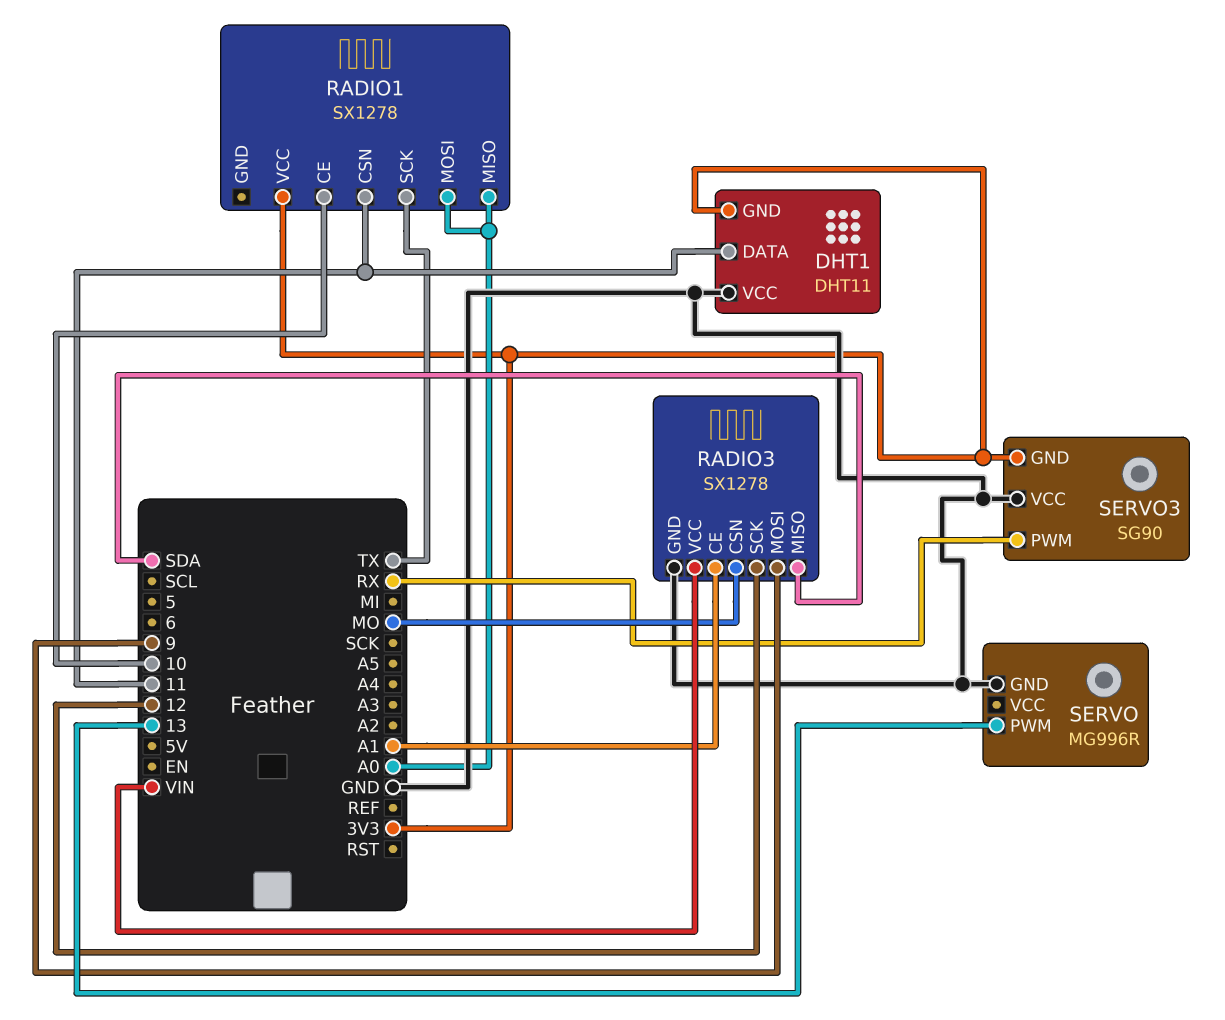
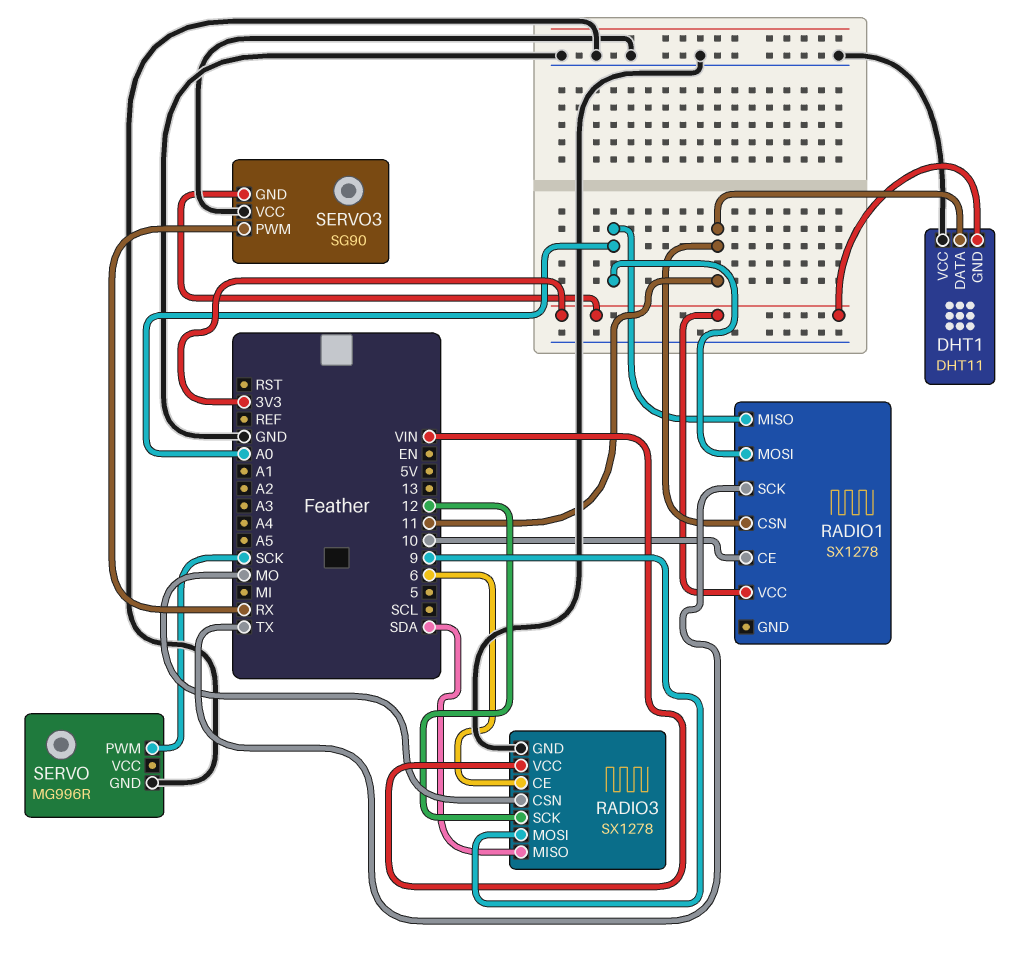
RADIO3 pin CE: A1 -> 6
SERVO pin PWM: 13 -> SCK

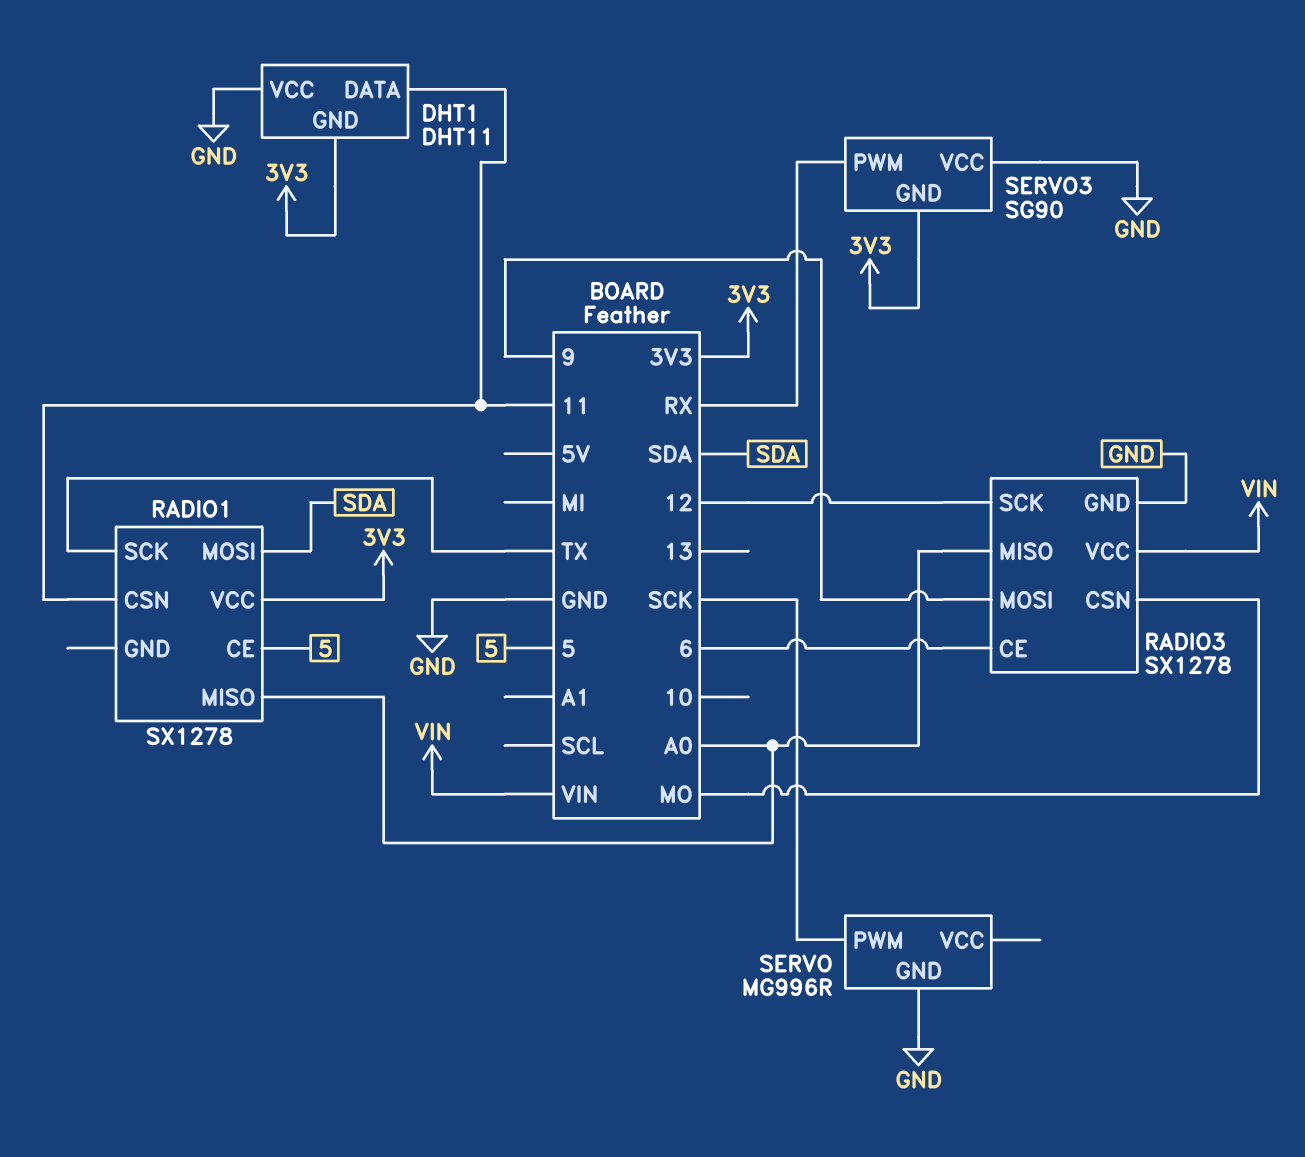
RADIO1 pin CE: 10 -> 5
RADIO1 pin MOSI: A0 -> SDA
RADIO3 pin MISO: SDA -> A0

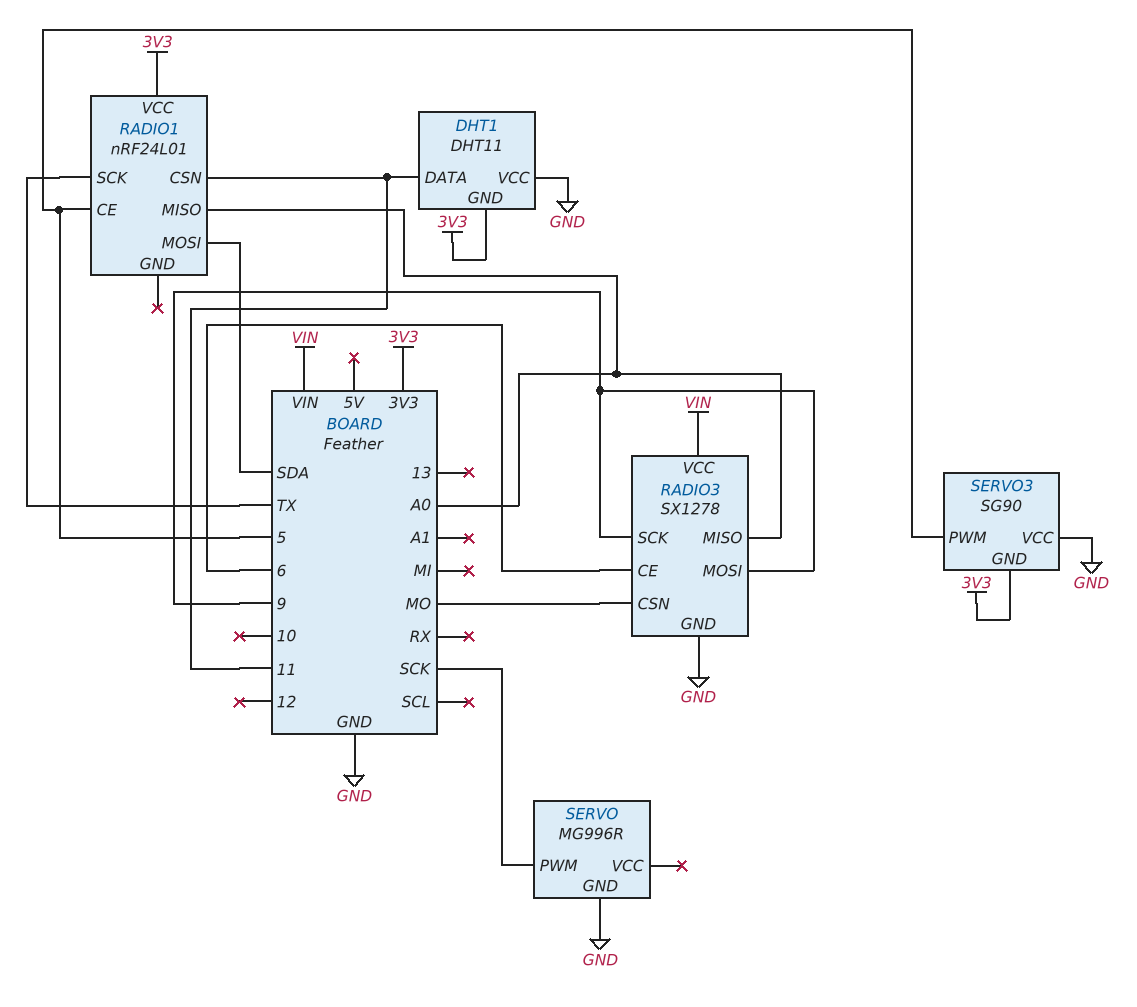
RADIO1: SX1278 -> nRF24L01
RADIO3 pin SCK: 12 -> 9
SERVO3 pin PWM: RX -> 5

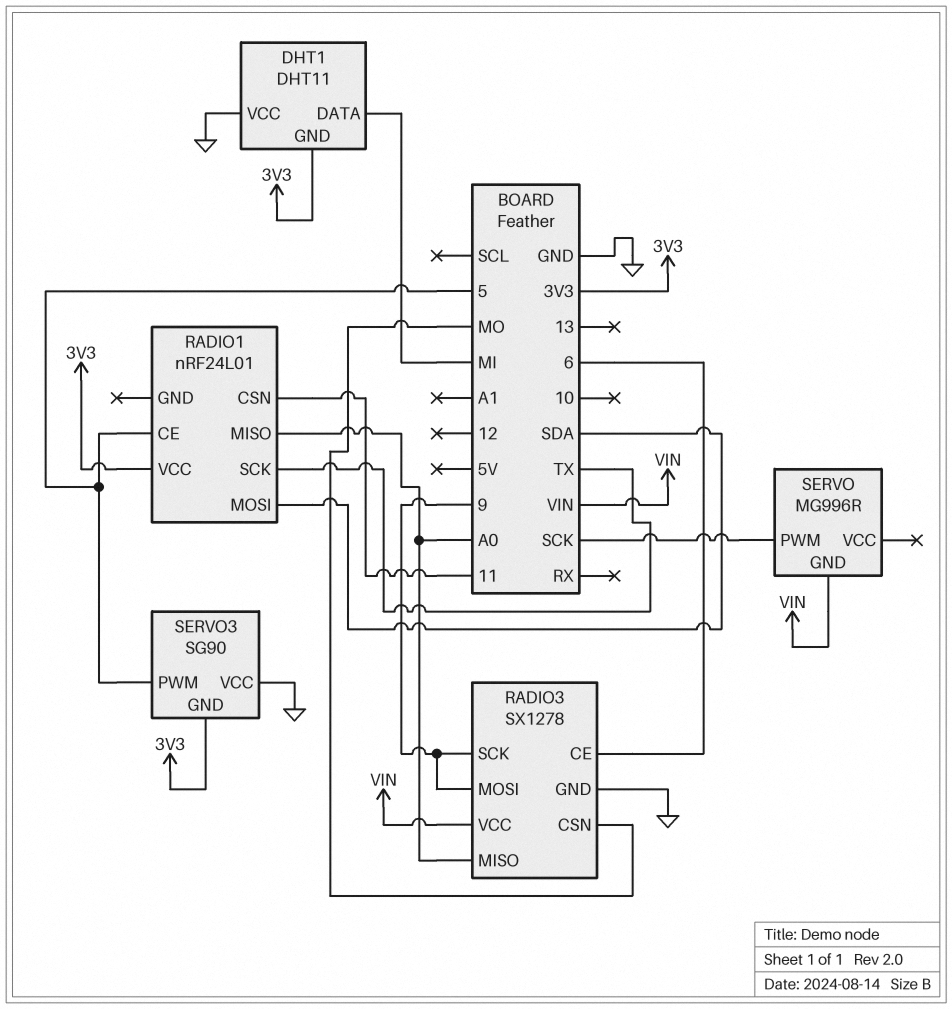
DHT1 pin DATA: 11 -> MI
SERVO pin GND: GND -> VIN

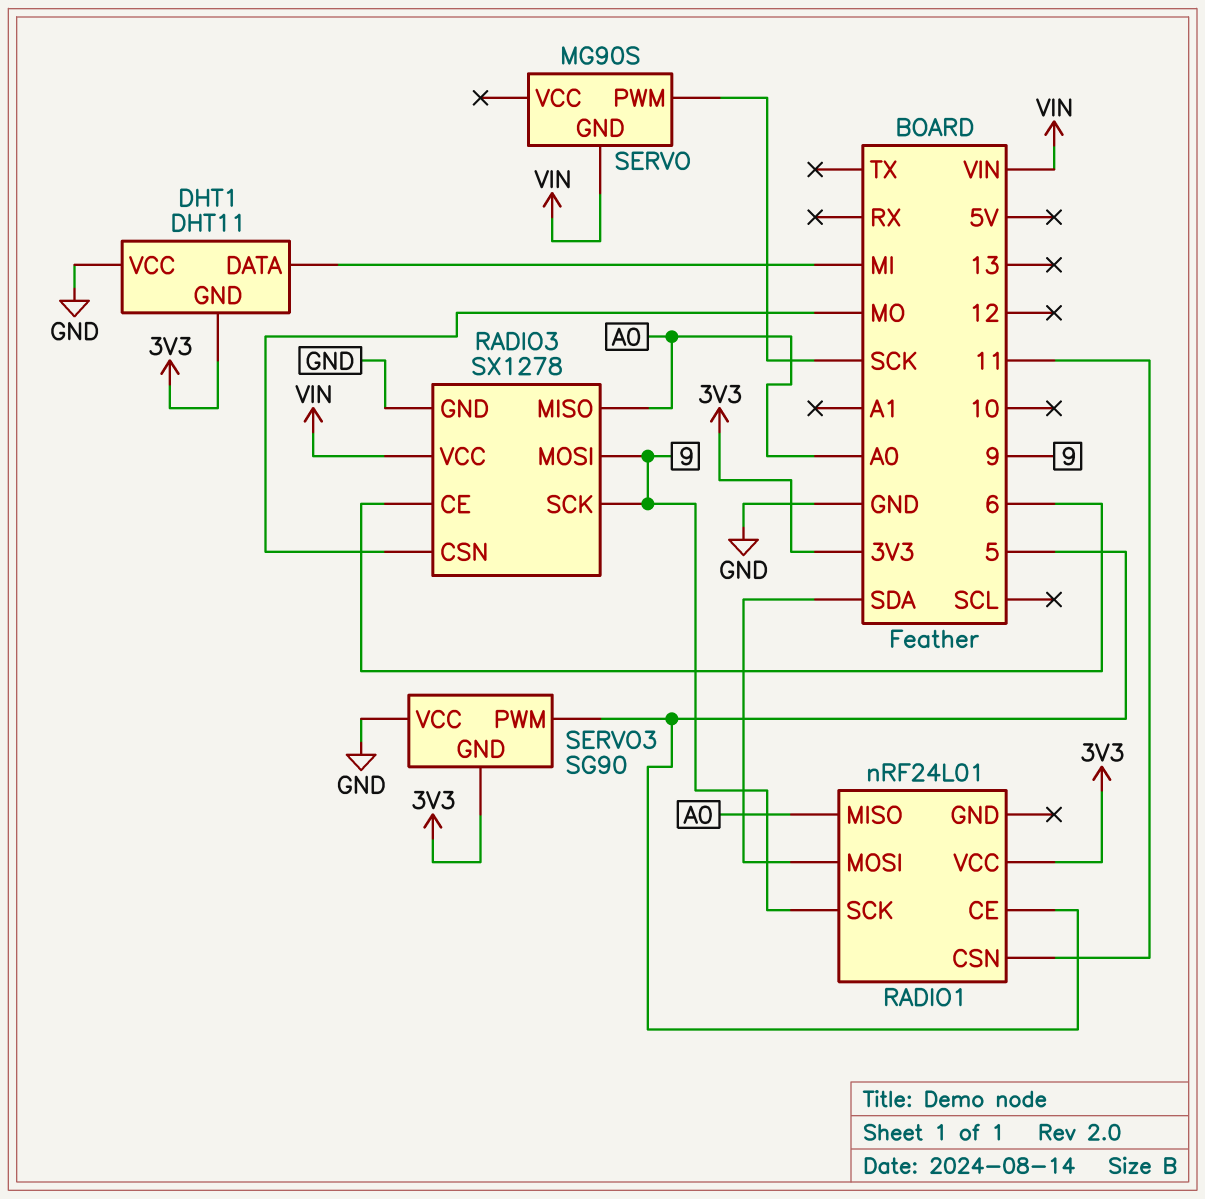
RADIO1 pin SCK: TX -> 9
SERVO: MG996R -> MG90S

